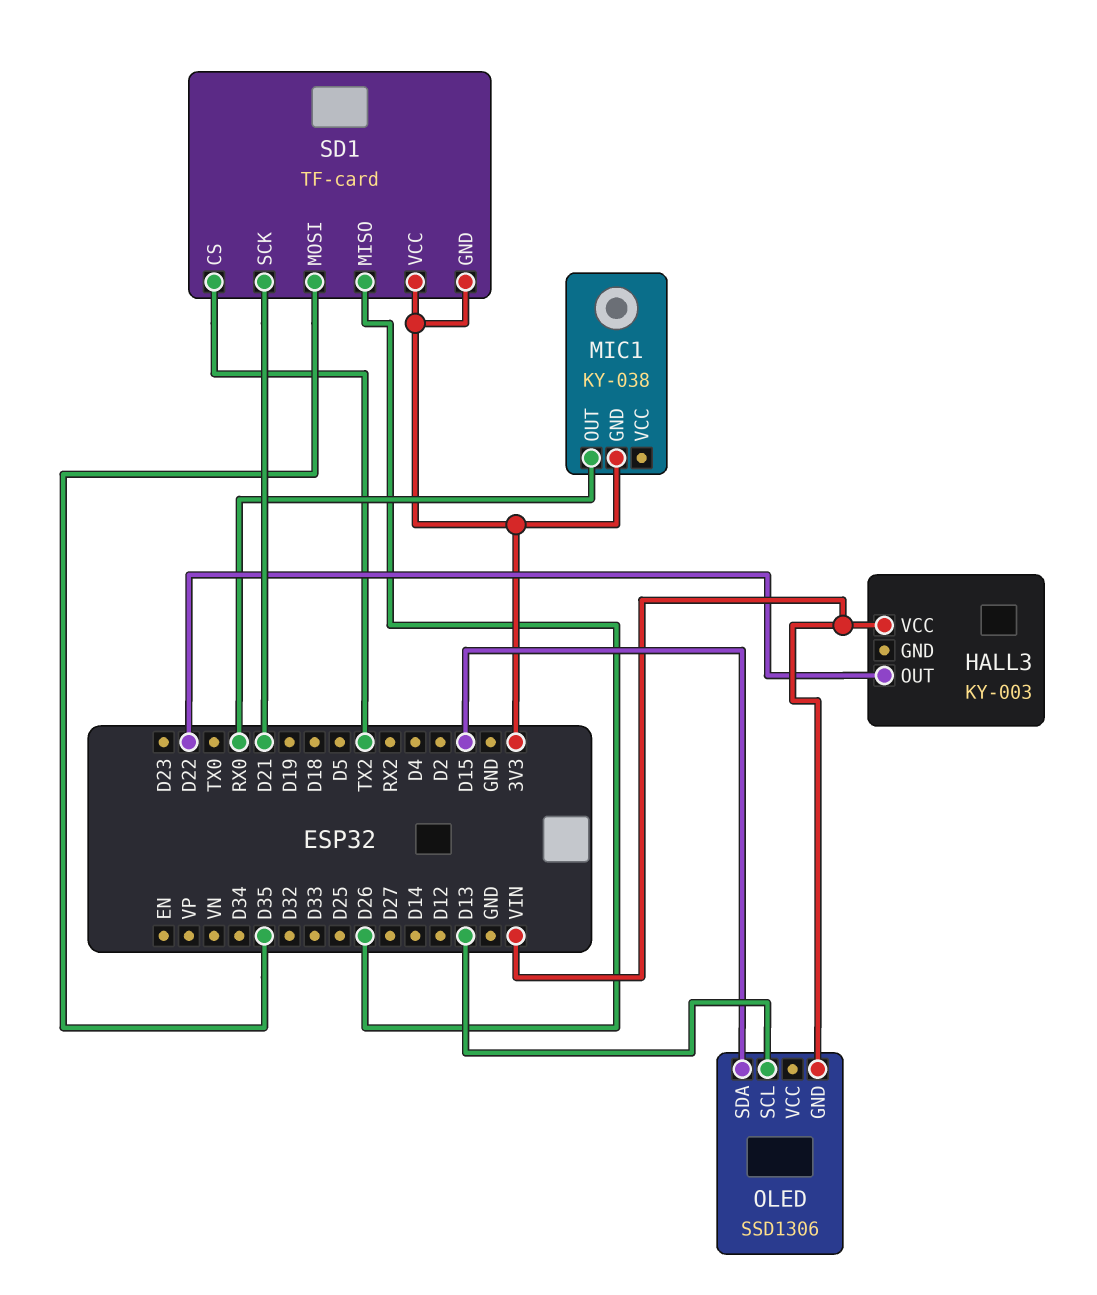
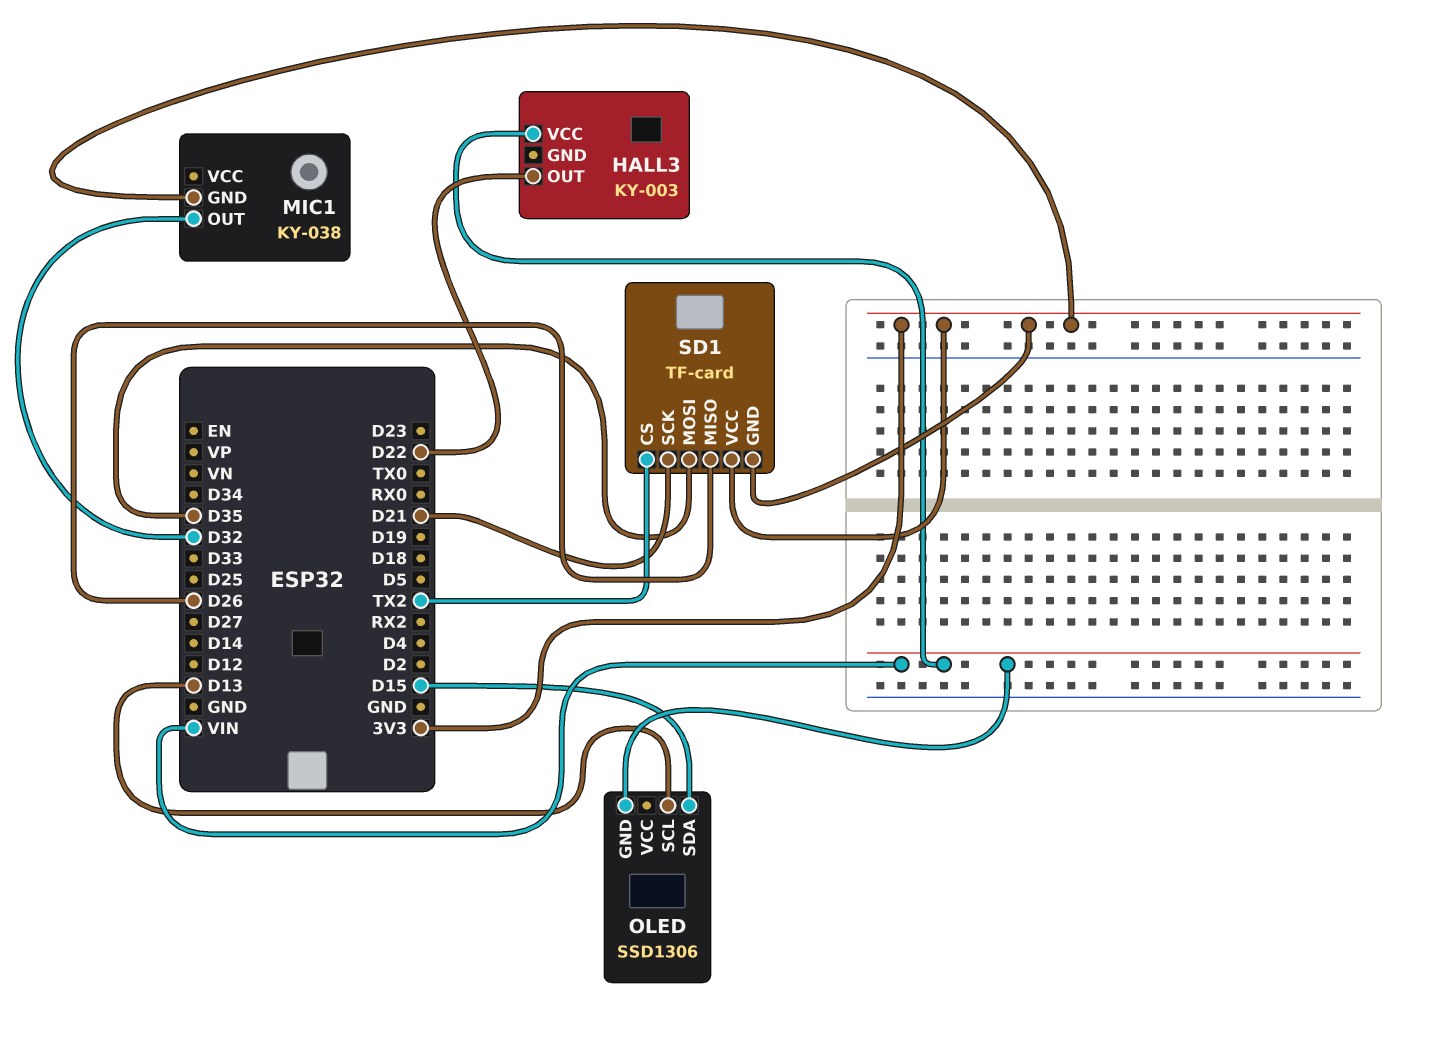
MIC1 pin OUT: RX0 -> D32

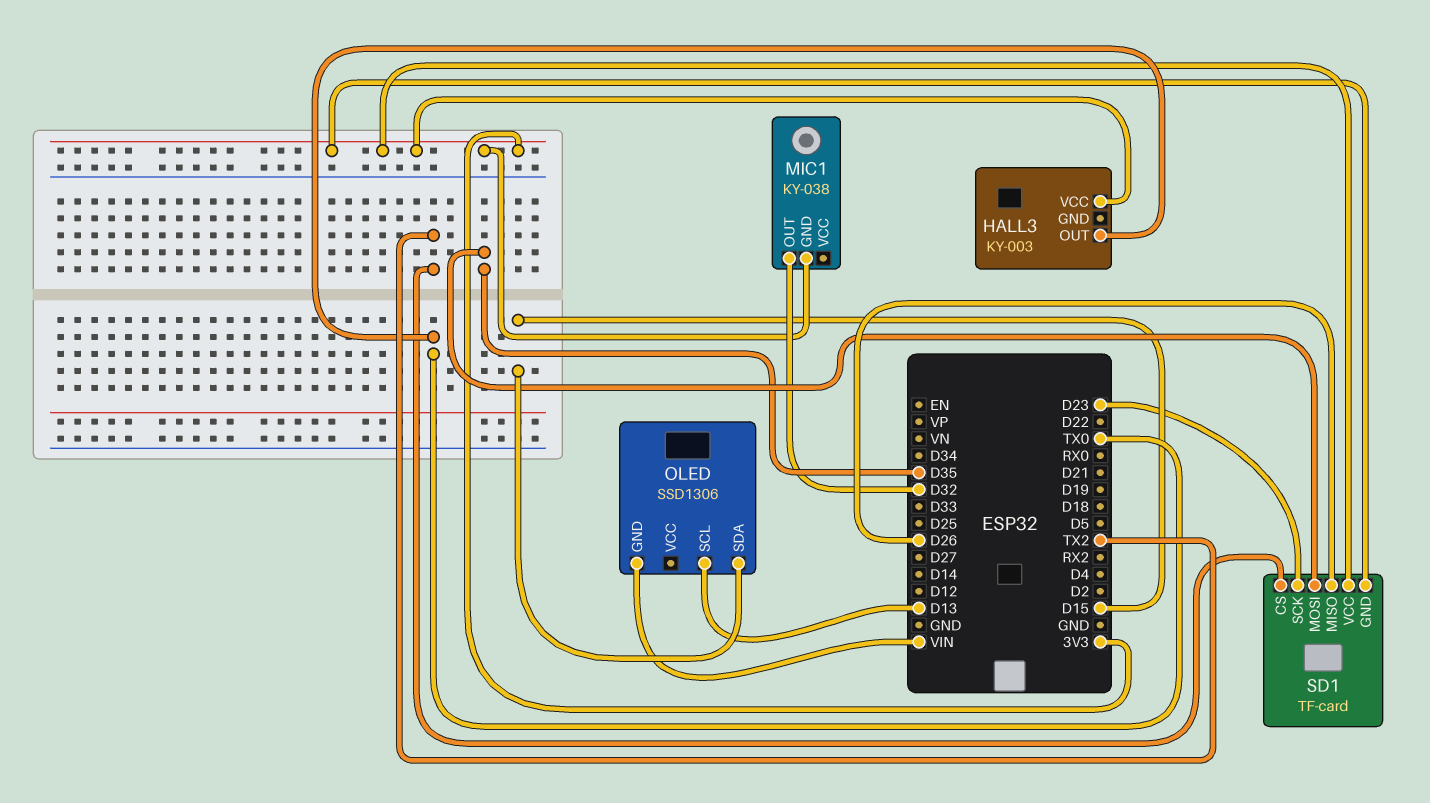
HALL3 pin OUT: D22 -> TX0
HALL3 pin VCC: VIN -> 3V3
SD1 pin SCK: D21 -> D23

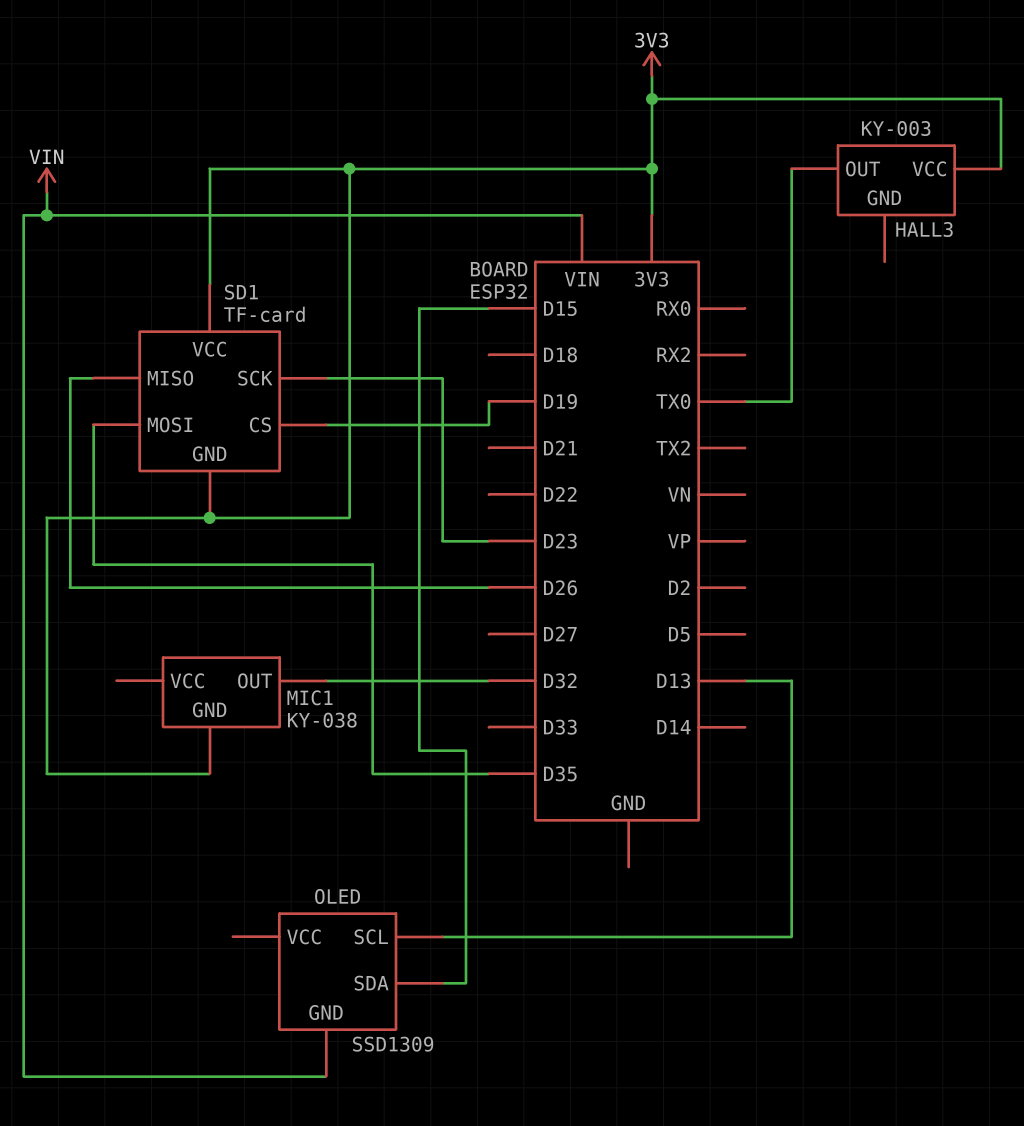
OLED: SSD1306 -> SSD1309
SD1 pin CS: TX2 -> D19

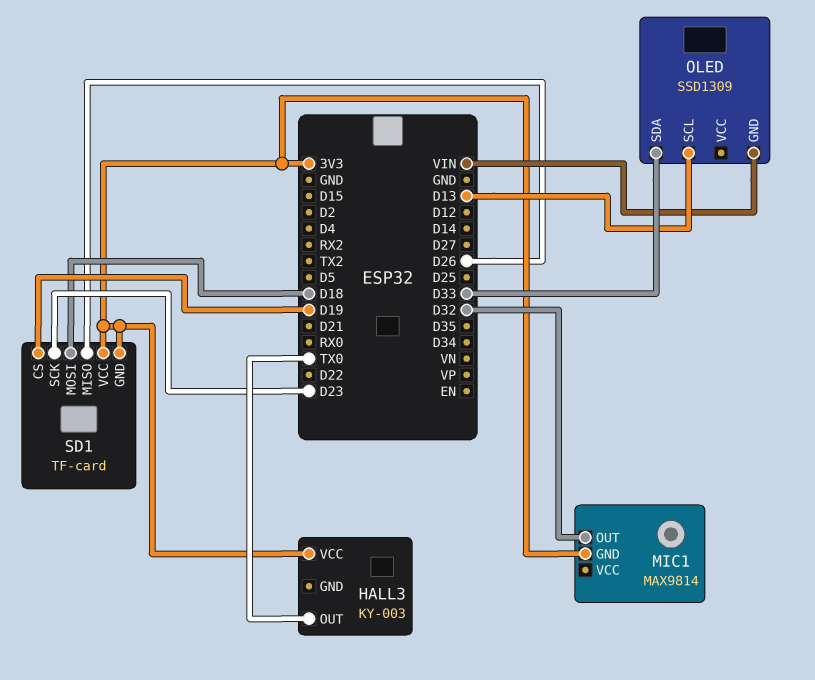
MIC1: KY-038 -> MAX9814
OLED pin SDA: D15 -> D33
SD1 pin MOSI: D35 -> D18

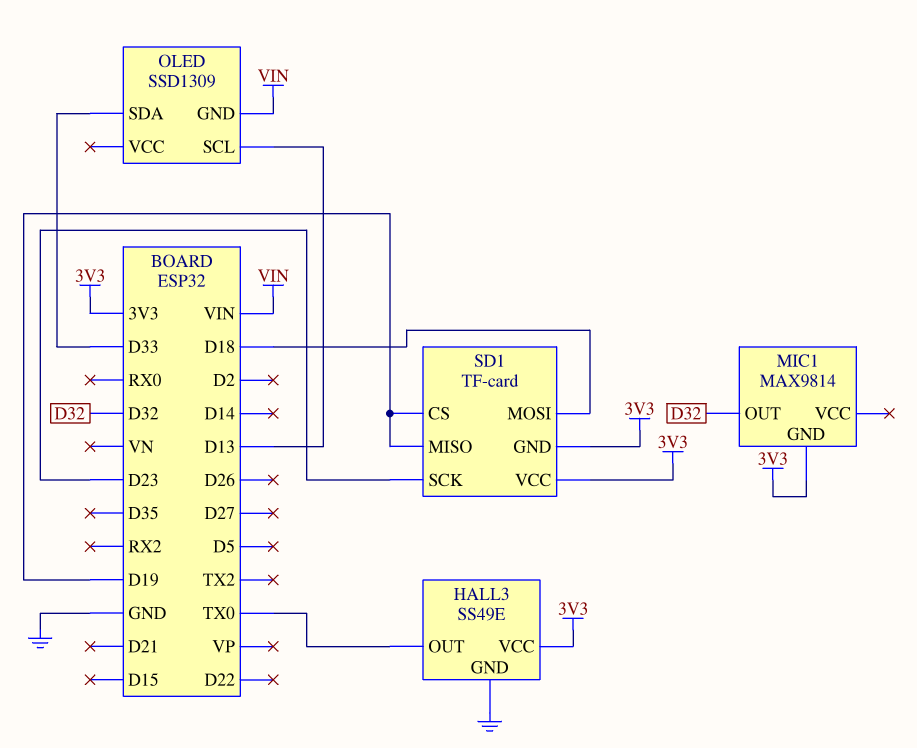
HALL3: KY-003 -> SS49E
HALL3 pin GND: none -> GND
SD1 pin MISO: D26 -> D19

